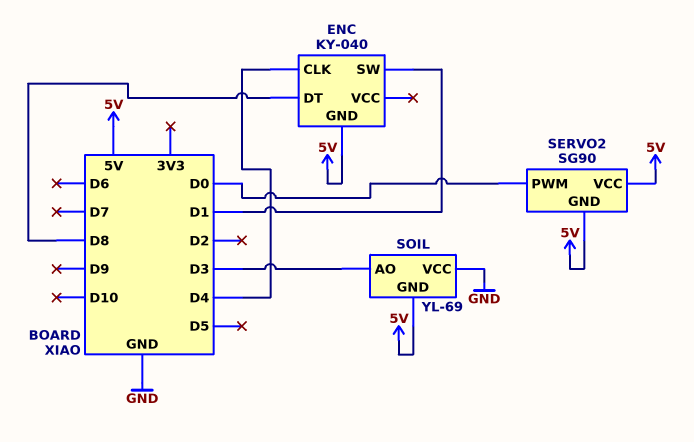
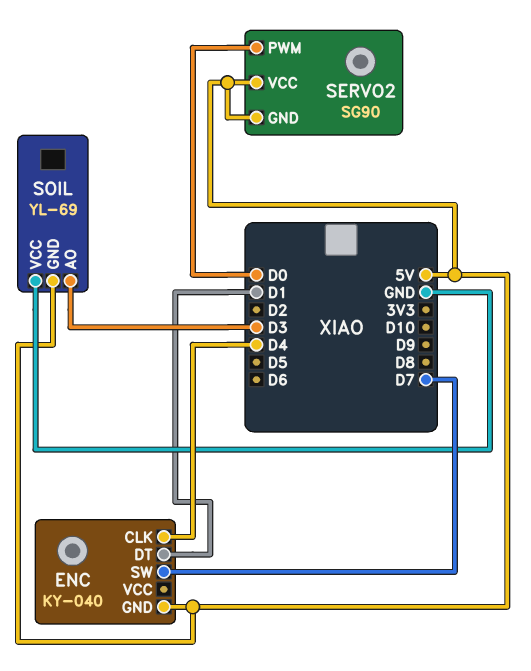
ENC pin DT: D8 -> D1
ENC pin SW: D1 -> D7

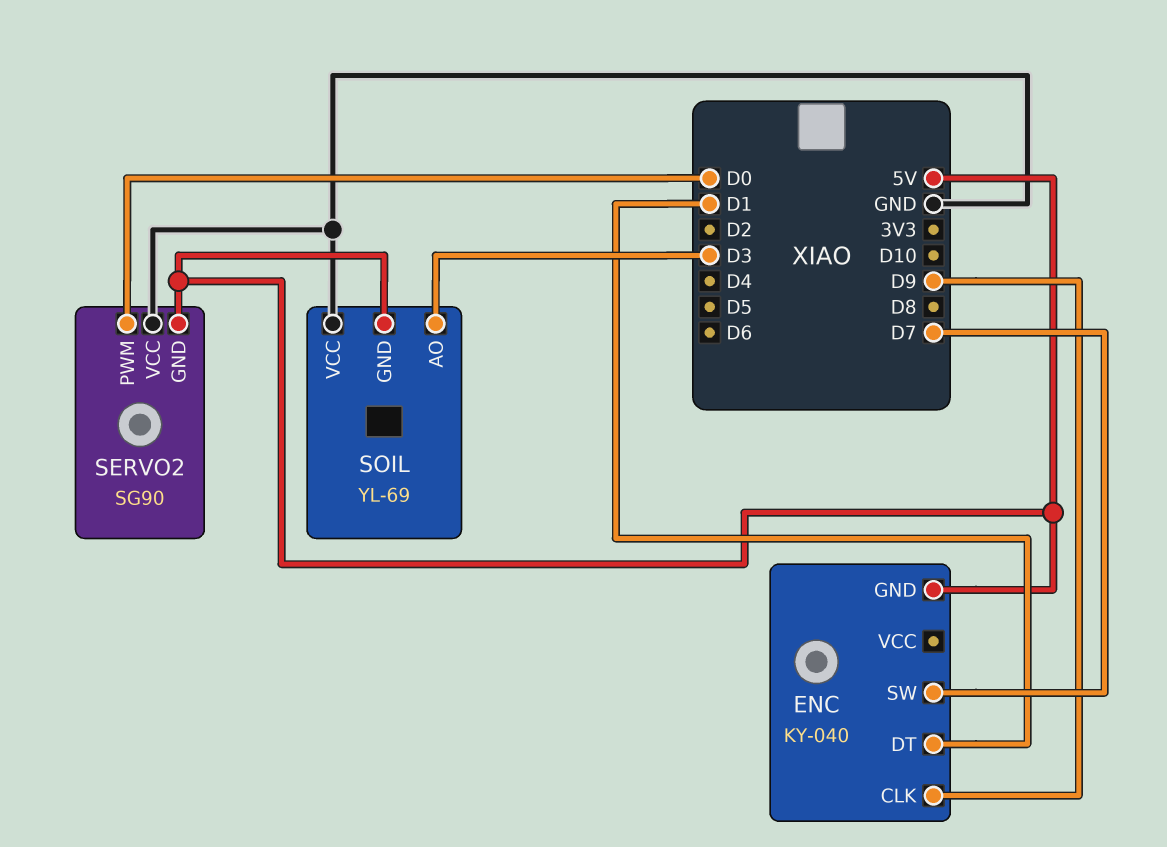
ENC pin CLK: D4 -> D9
SERVO2 pin VCC: 5V -> GND

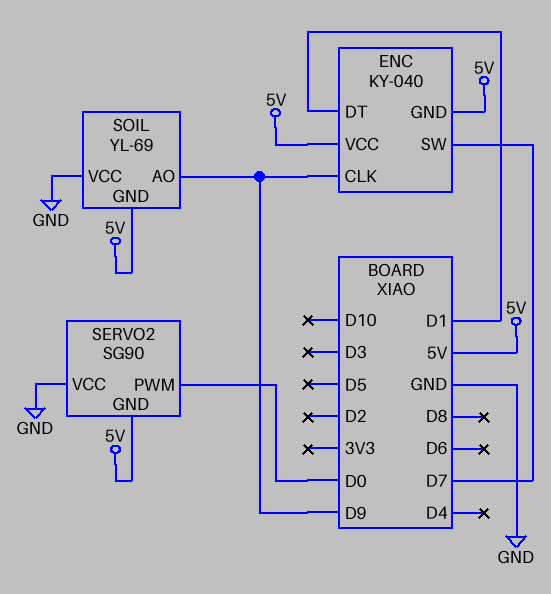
ENC pin VCC: none -> 5V
SOIL pin AO: D3 -> D9

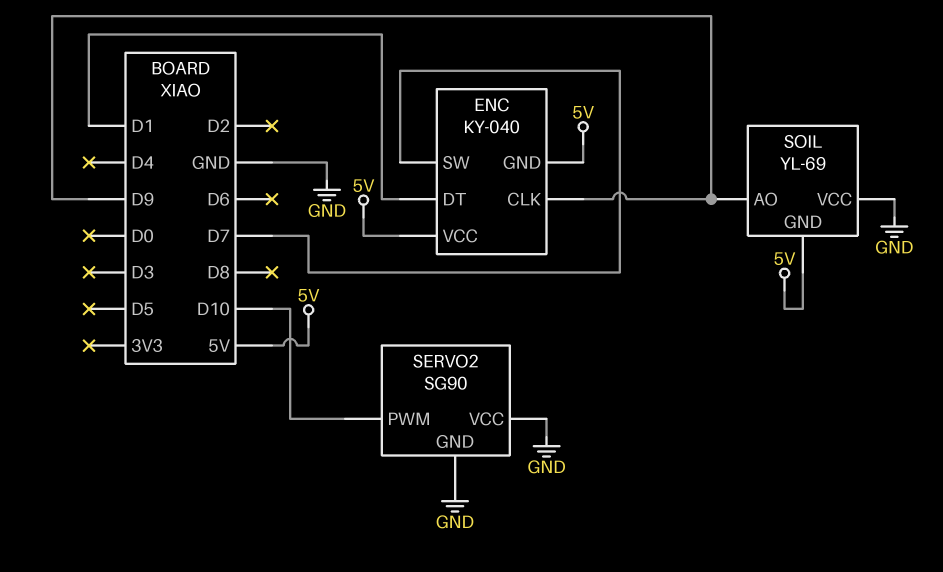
SERVO2 pin GND: 5V -> GND
SERVO2 pin PWM: D0 -> D10

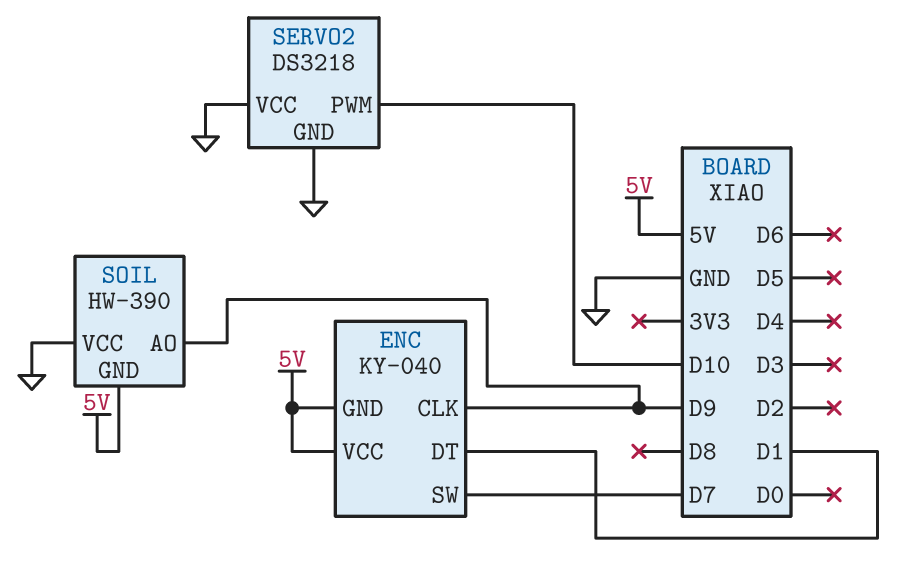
SERVO2: SG90 -> DS3218
SOIL: YL-69 -> HW-390

